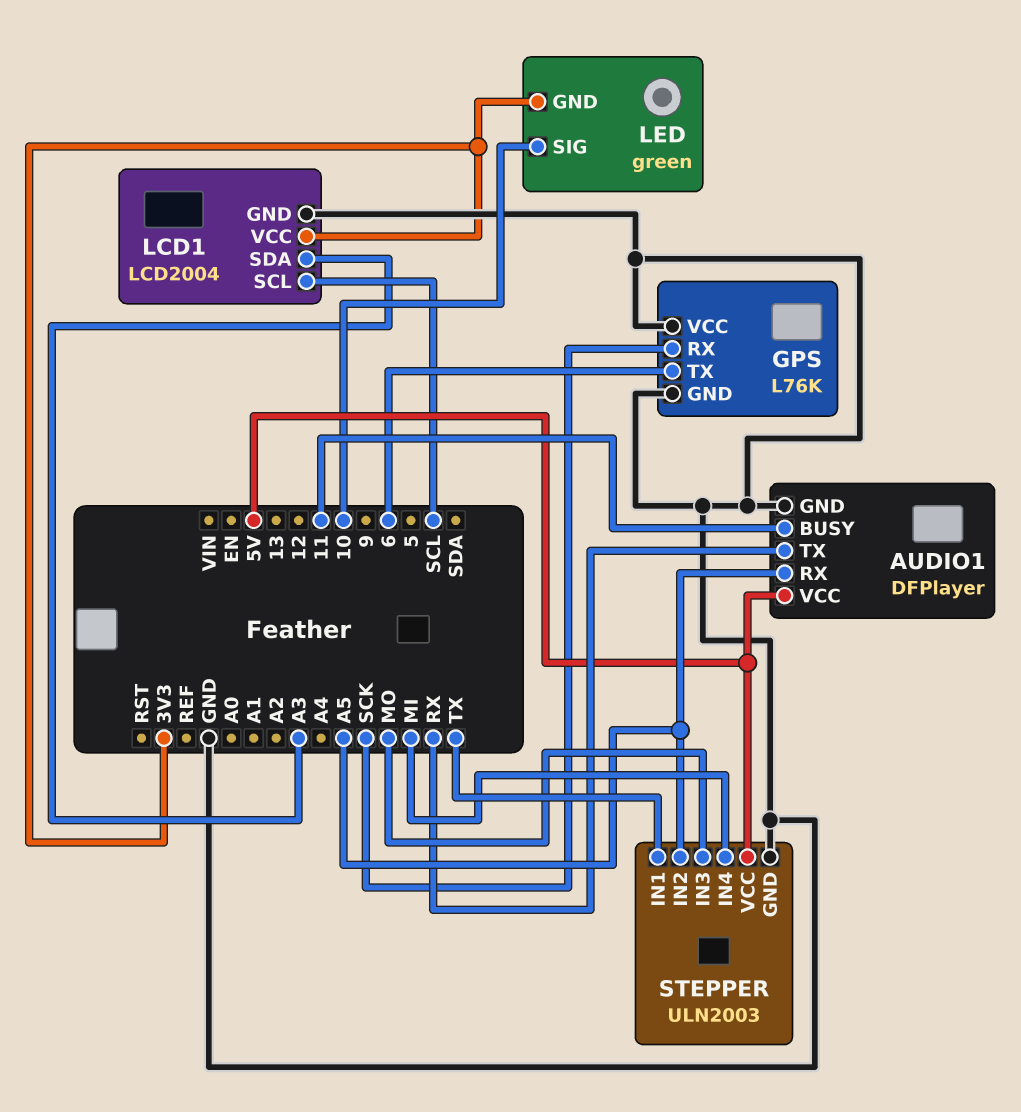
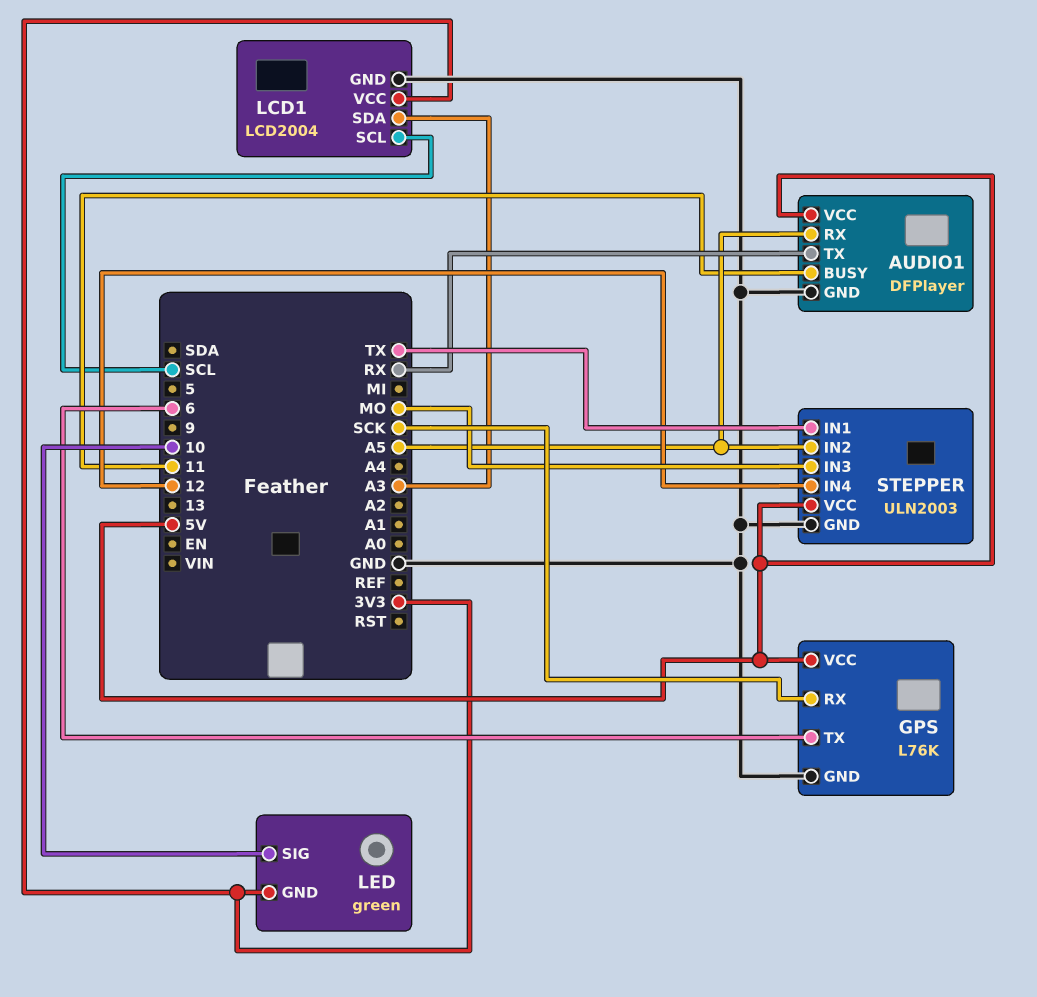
GPS pin VCC: GND -> 5V
STEPPER pin IN4: MI -> 12

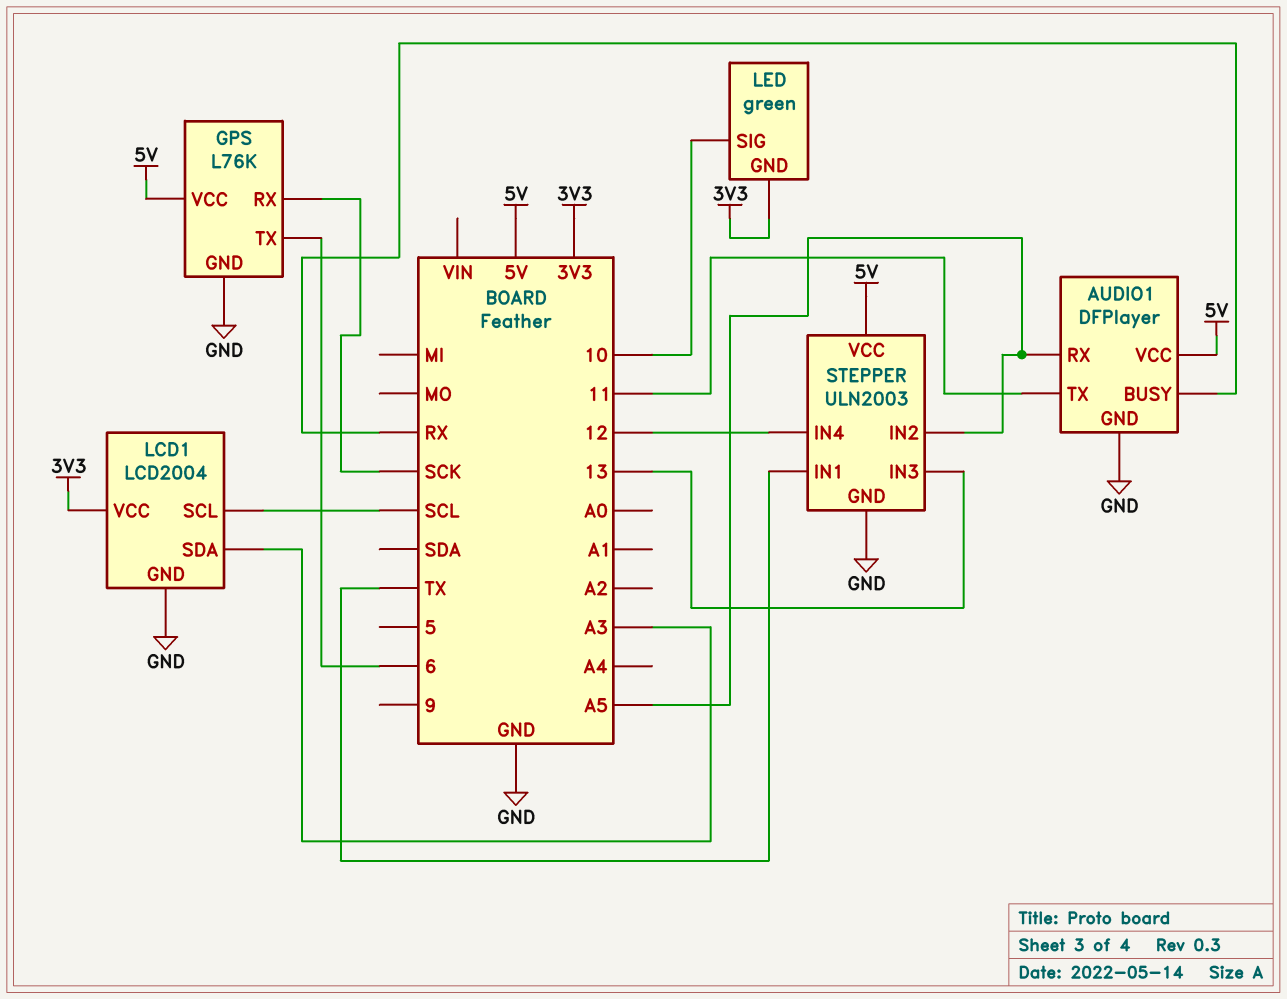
AUDIO1 pin BUSY: 11 -> RX
AUDIO1 pin TX: RX -> 11
STEPPER pin IN3: MO -> 13

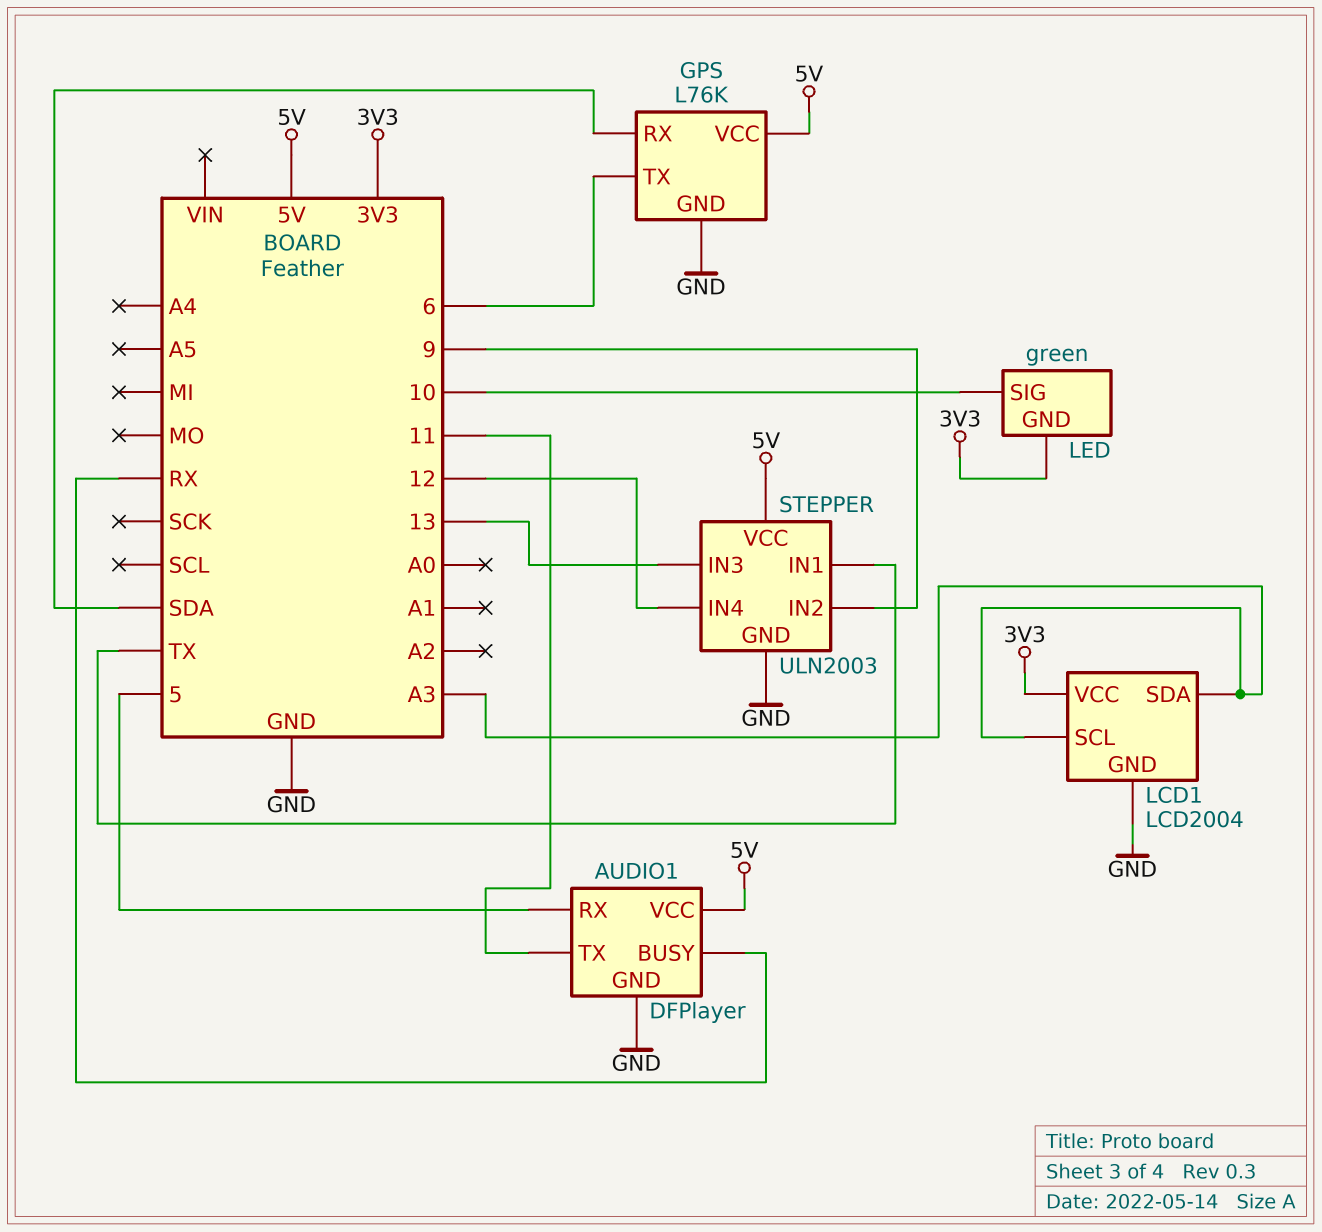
AUDIO1 pin RX: A5 -> 5
GPS pin RX: SCK -> SDA
LCD1 pin SCL: SCL -> A3
STEPPER pin IN2: A5 -> 9

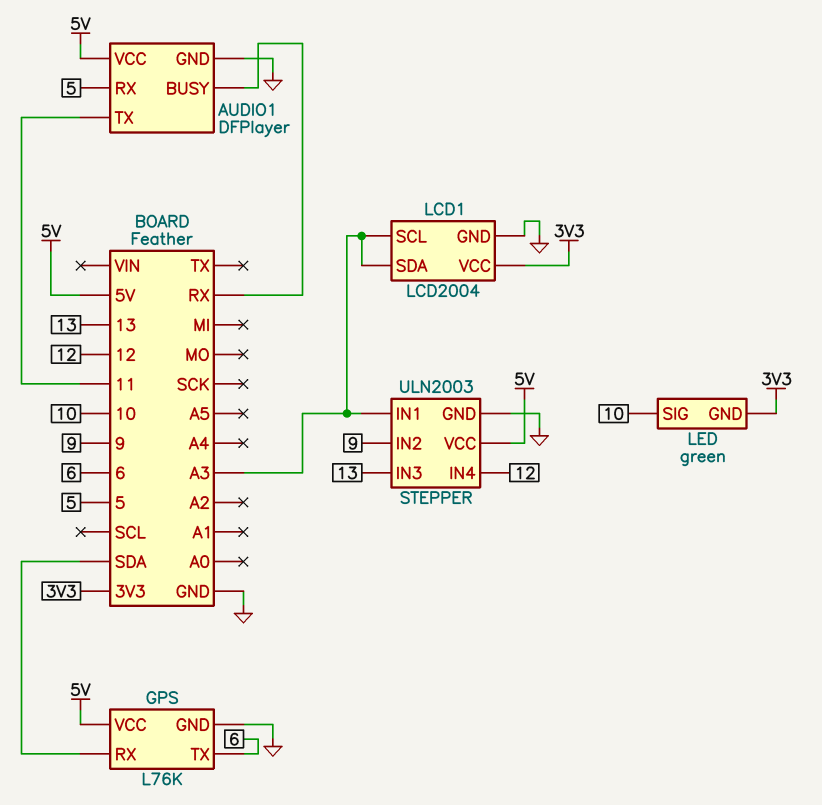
STEPPER pin IN1: TX -> A3

